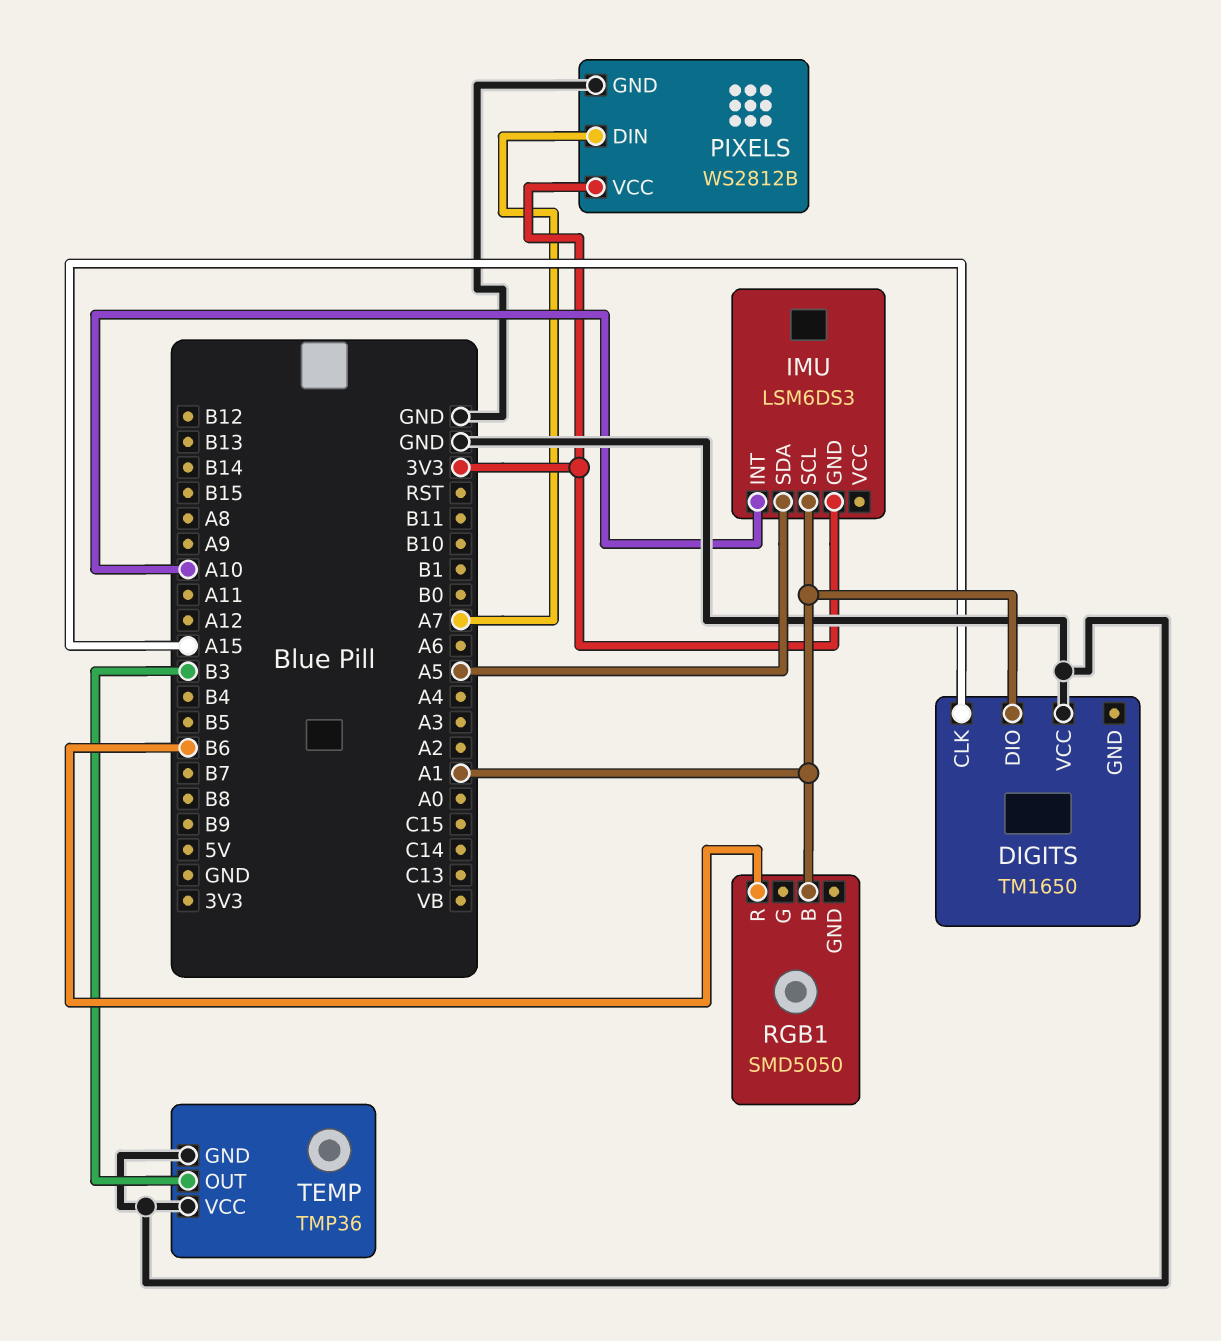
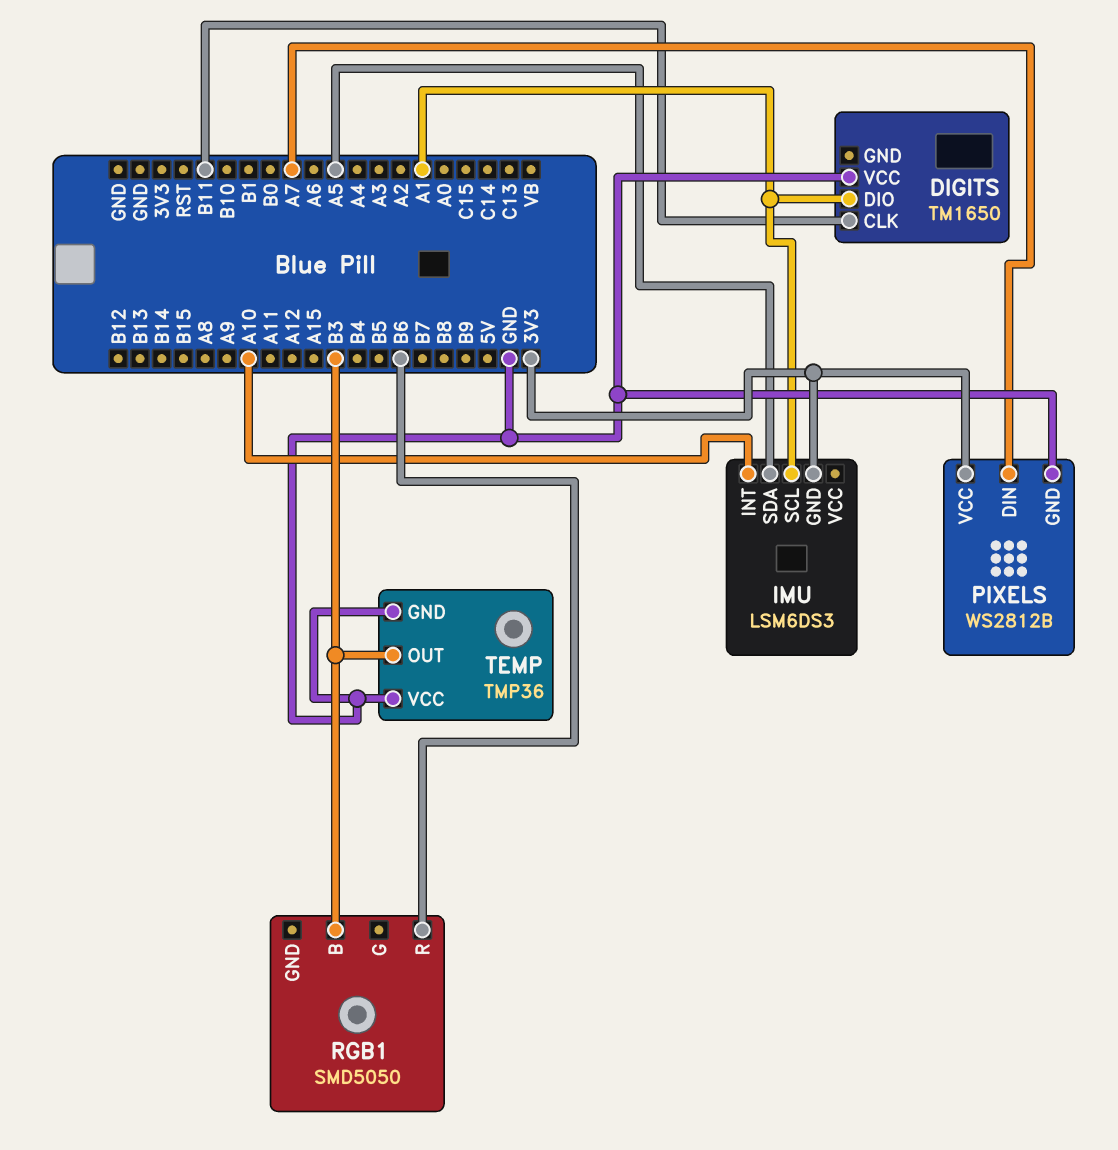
DIGITS pin CLK: A15 -> B11
RGB1 pin B: A1 -> B3

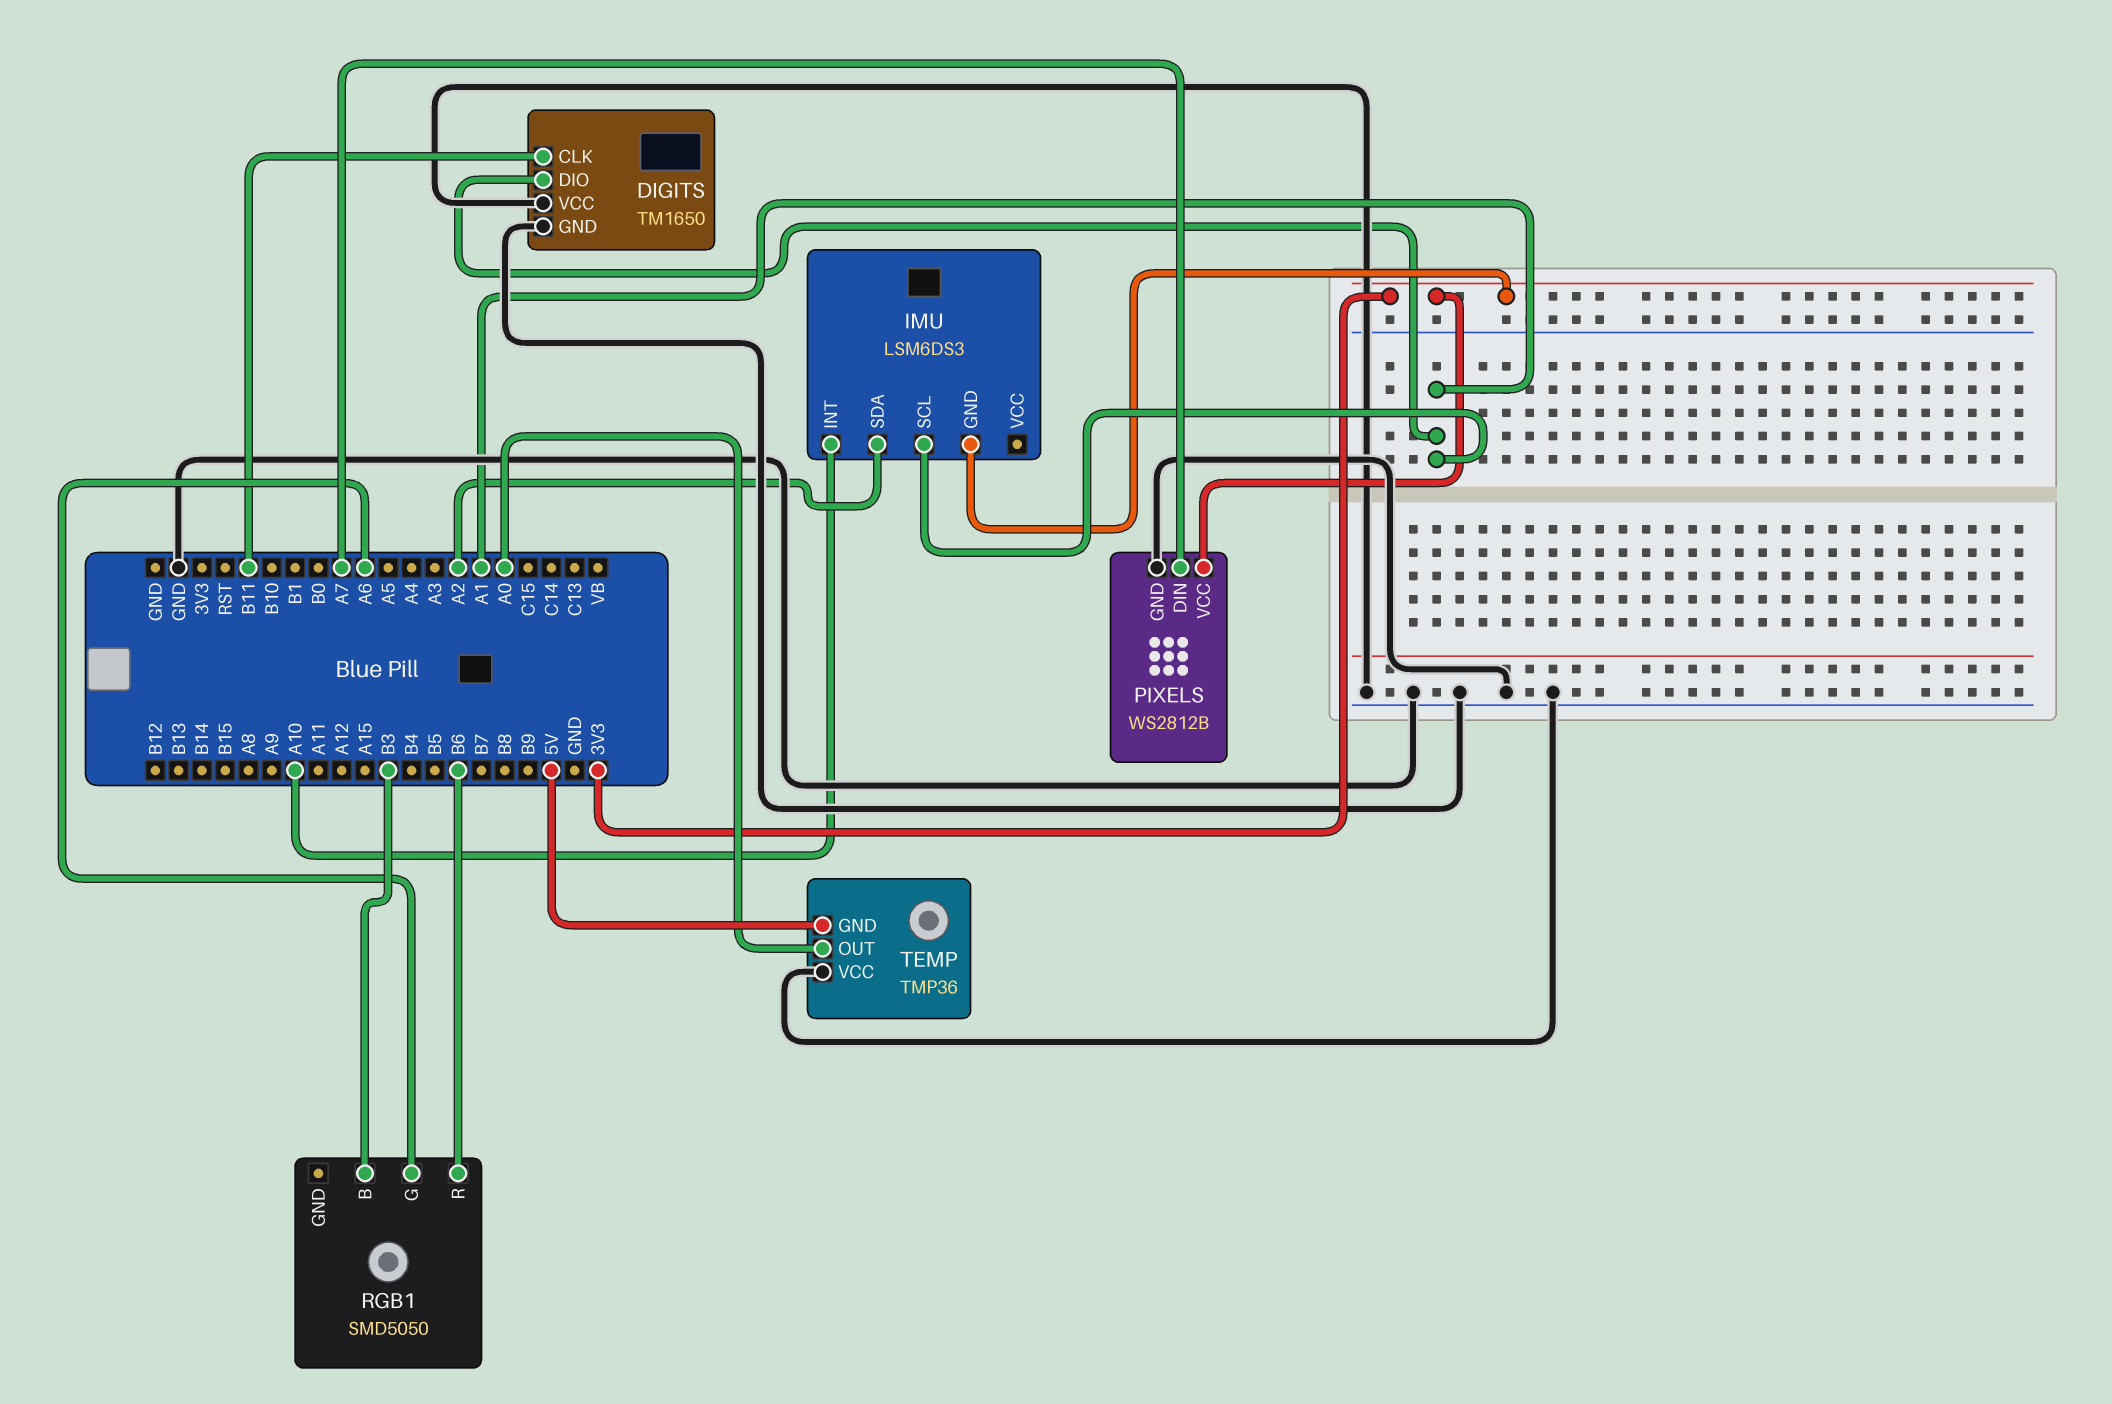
DIGITS pin GND: none -> GND
IMU pin SDA: A5 -> A2
RGB1 pin G: none -> A6
TEMP pin GND: GND -> 5V
TEMP pin OUT: B3 -> A0

